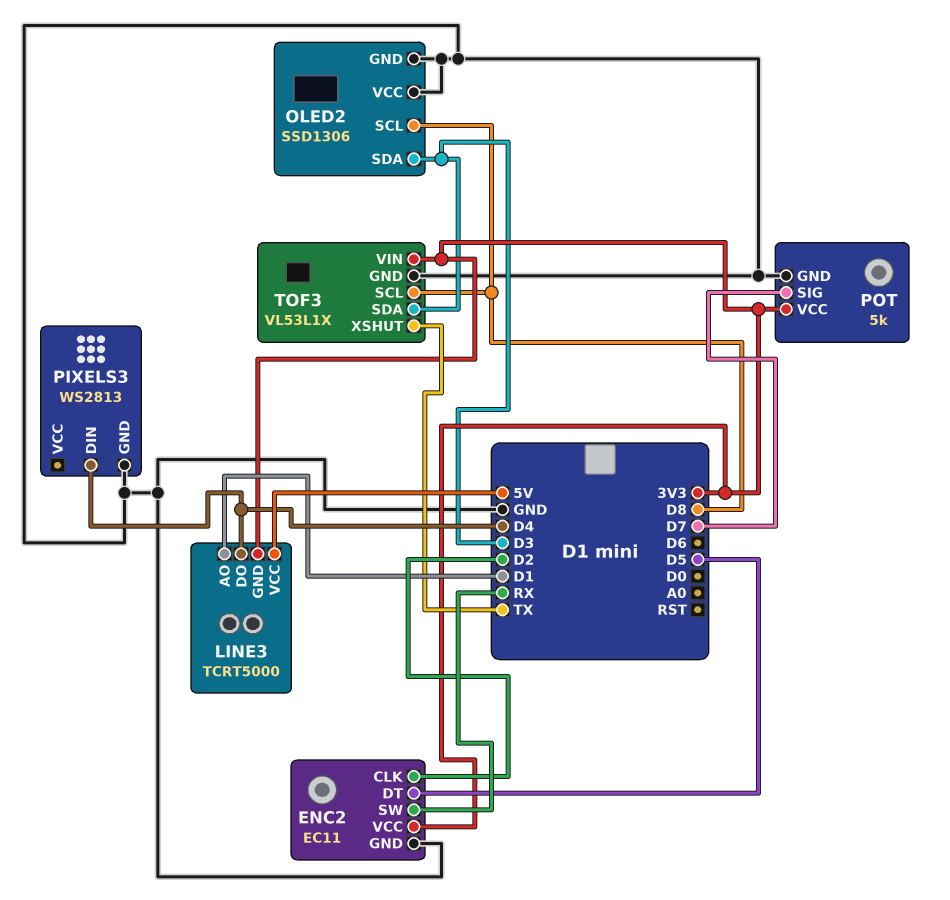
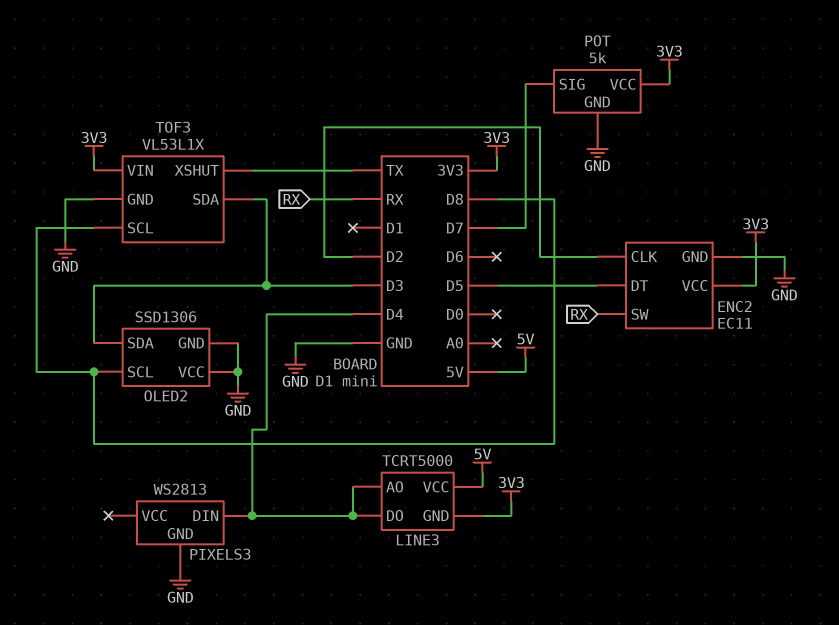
LINE3 pin AO: D1 -> D4

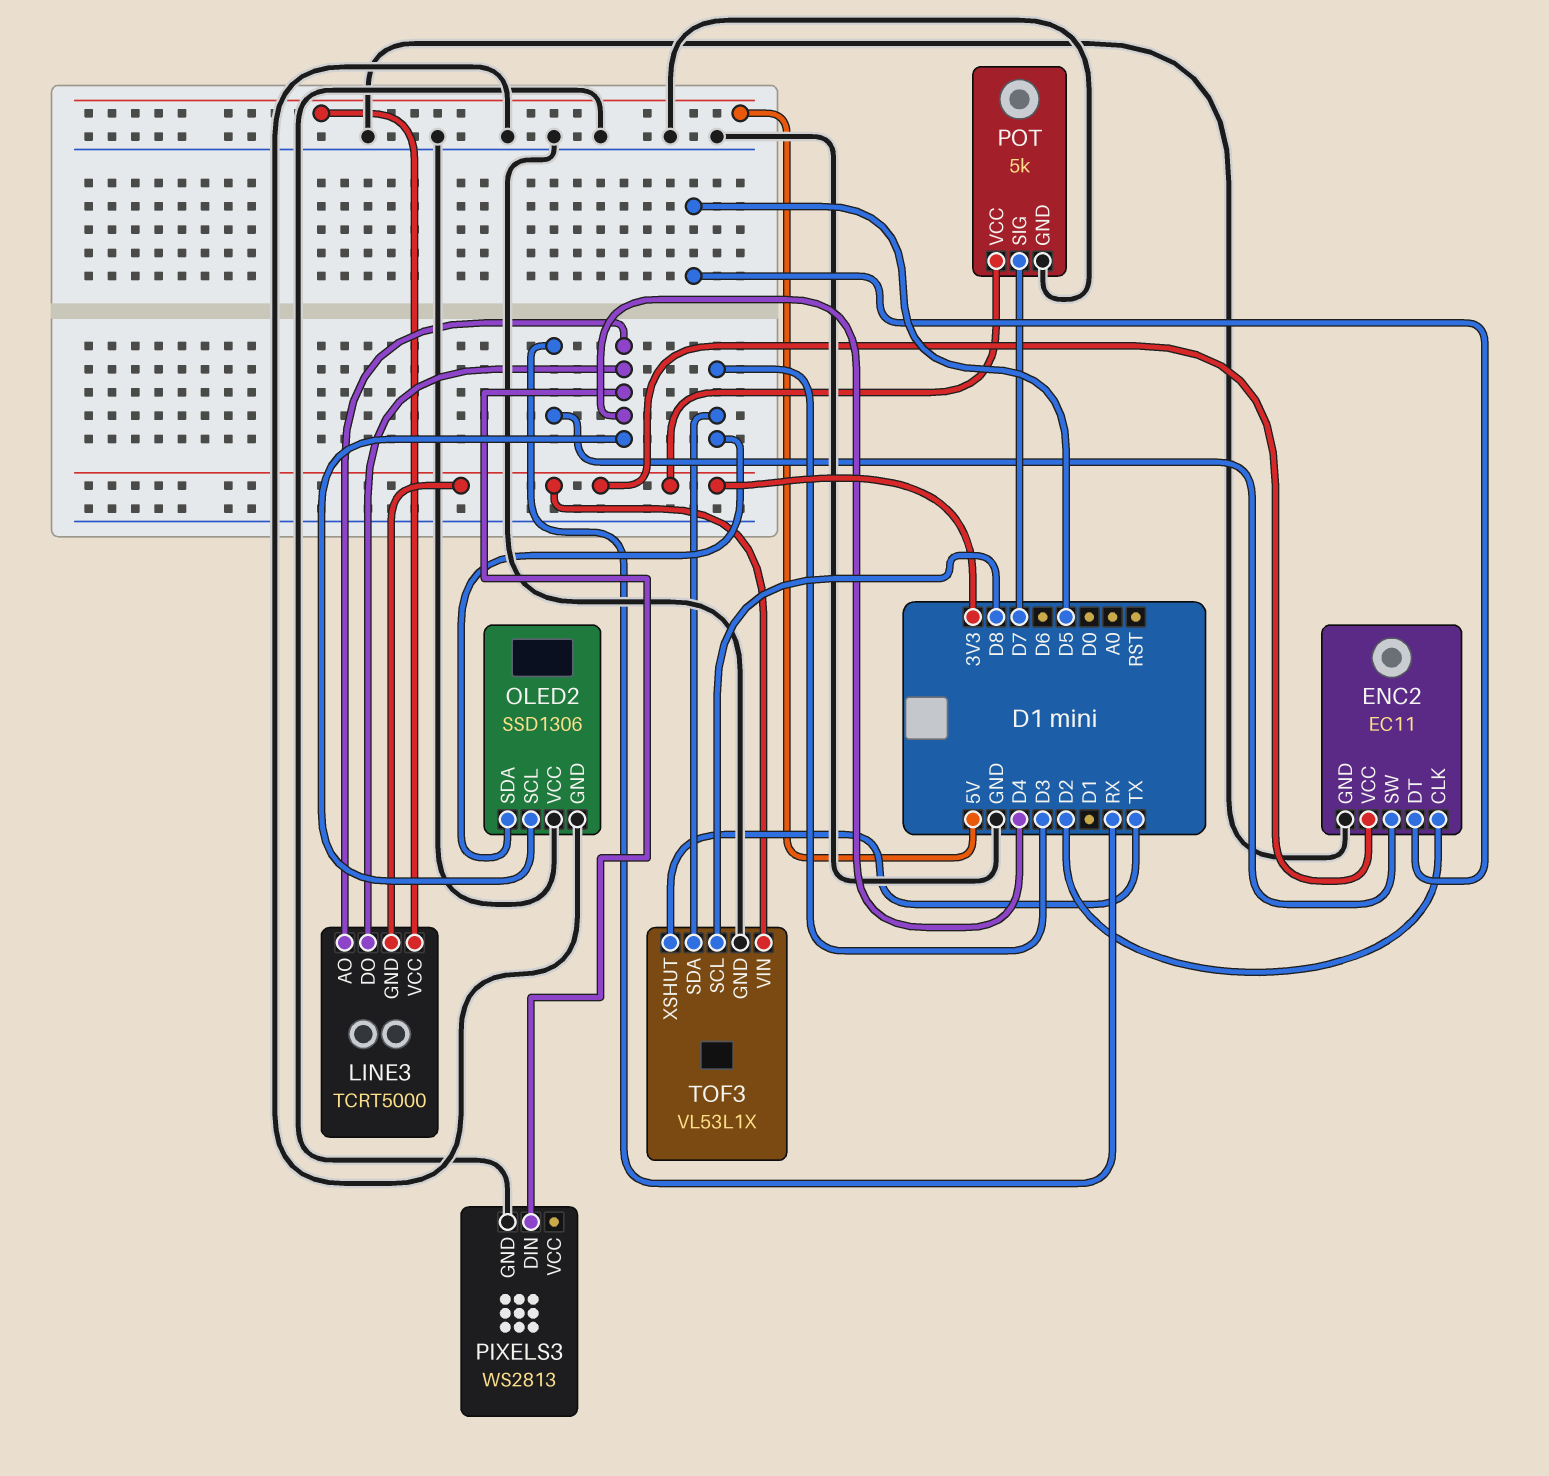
OLED2 pin SCL: D8 -> D4

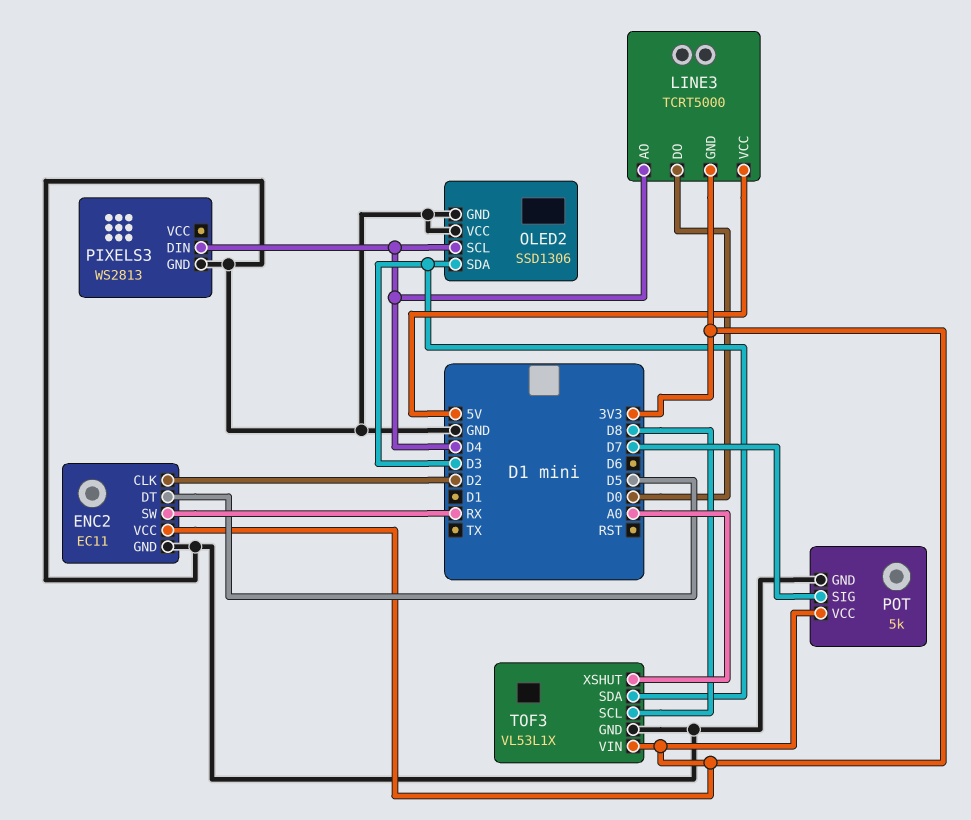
LINE3 pin DO: D4 -> D0
TOF3 pin XSHUT: TX -> A0

